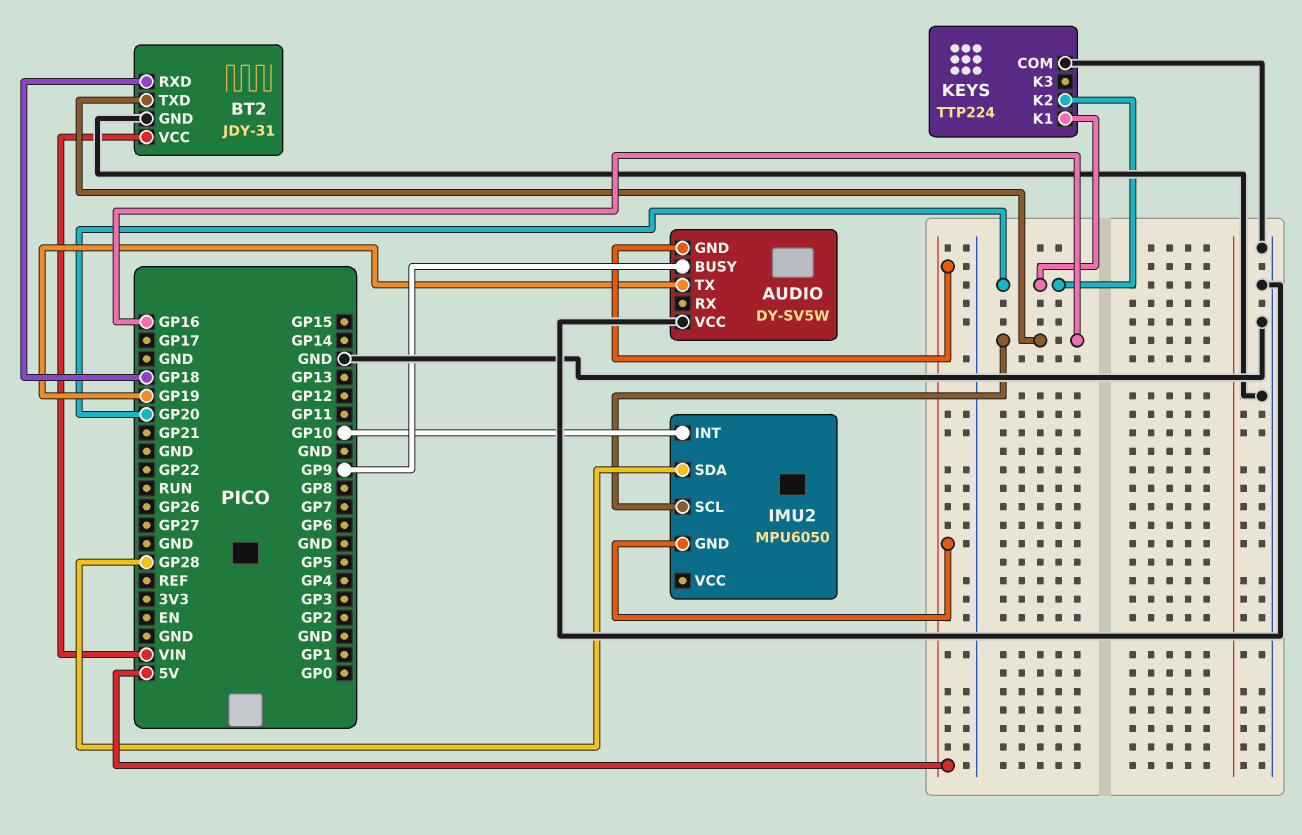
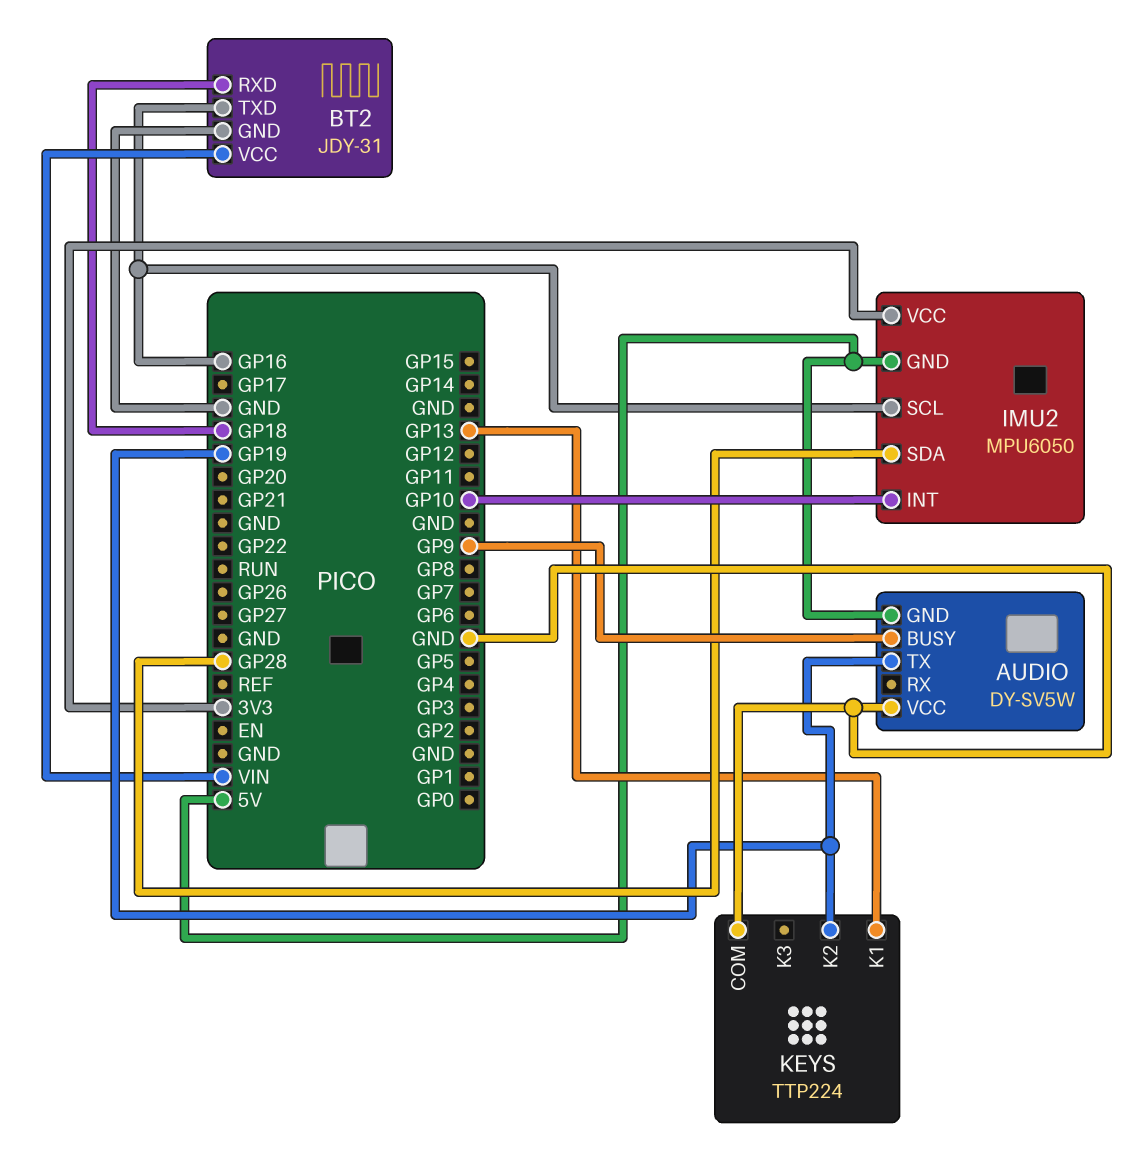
IMU2 pin VCC: none -> 3V3
KEYS pin K1: GP20 -> GP13
KEYS pin K2: GP20 -> GP19

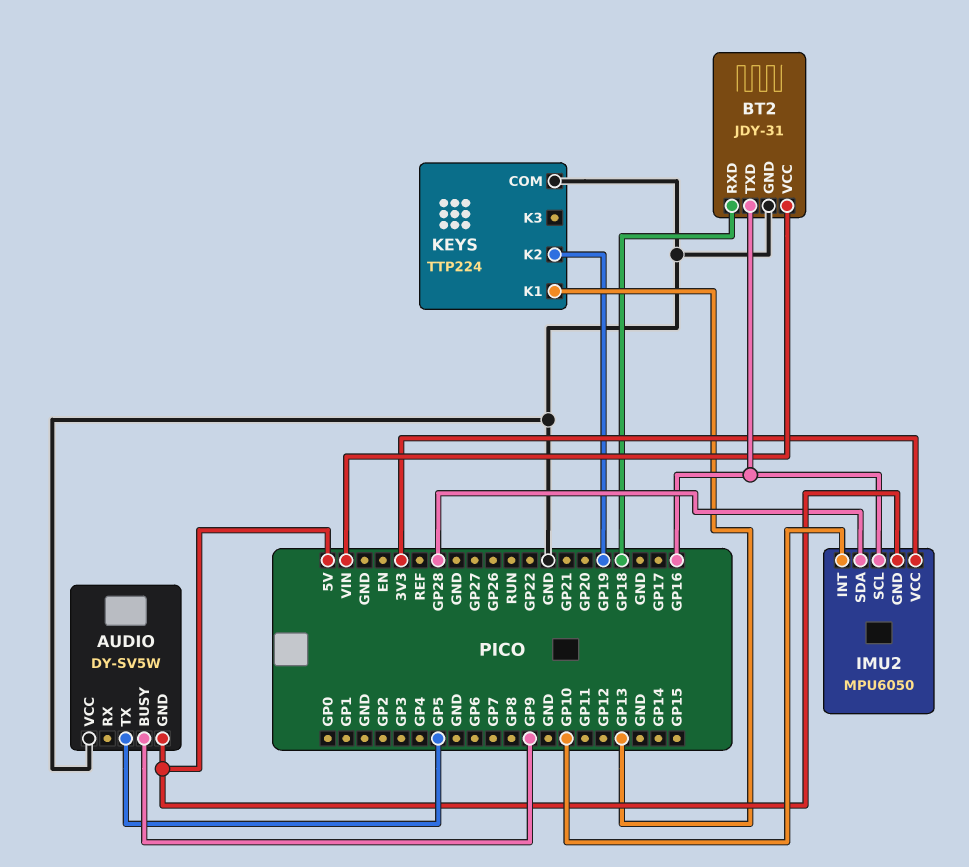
AUDIO pin TX: GP19 -> GP5

